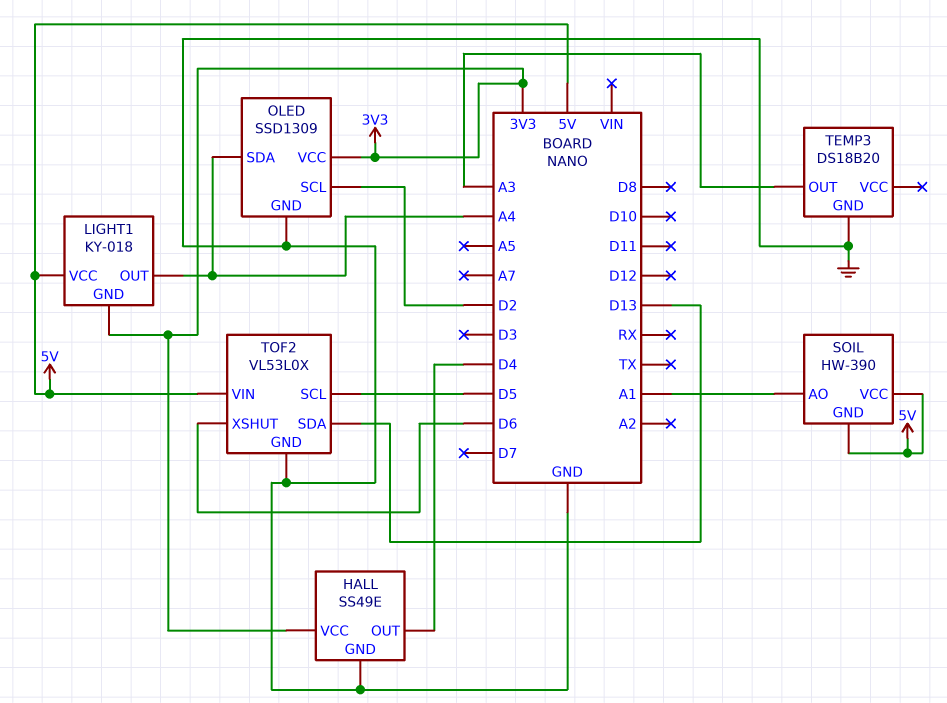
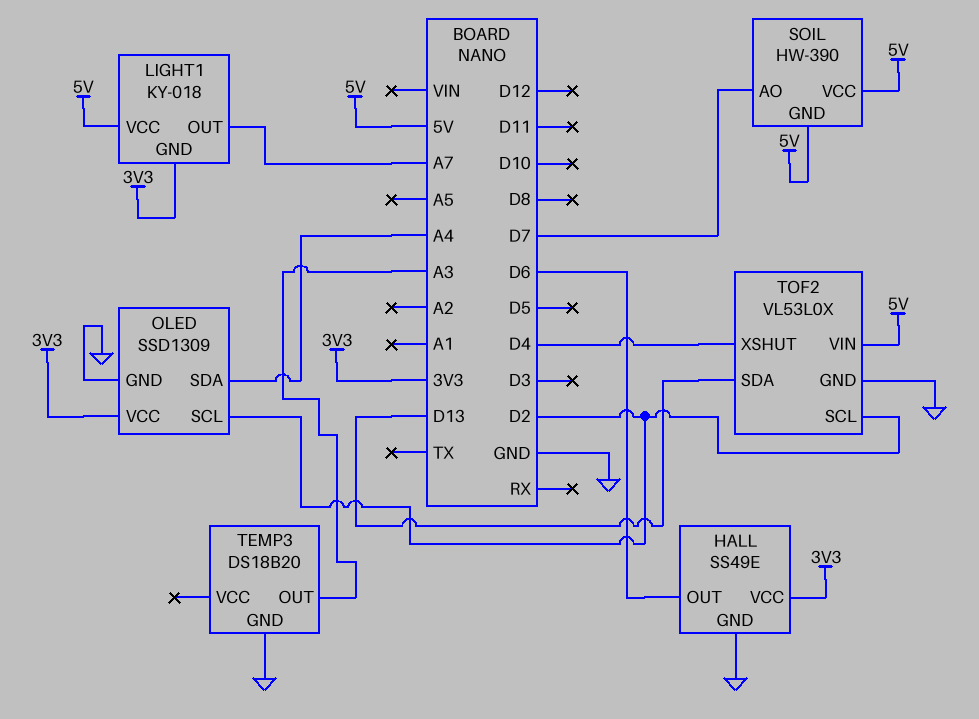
HALL pin OUT: D4 -> D6
LIGHT1 pin OUT: A4 -> A7
SOIL pin AO: A1 -> D7
TOF2 pin SCL: D5 -> D2
TOF2 pin XSHUT: D6 -> D4

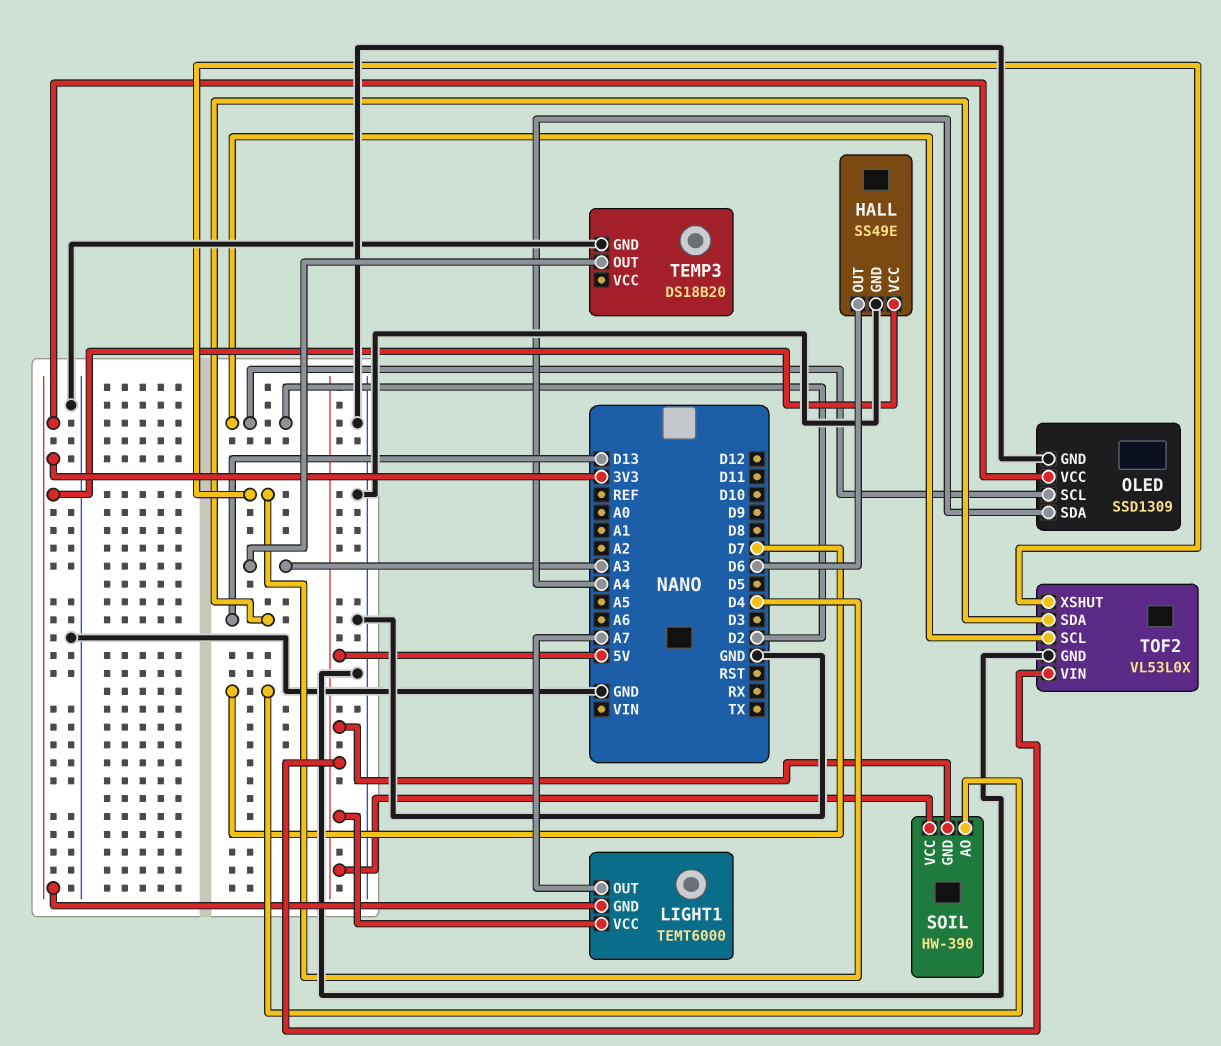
LIGHT1: KY-018 -> TEMT6000

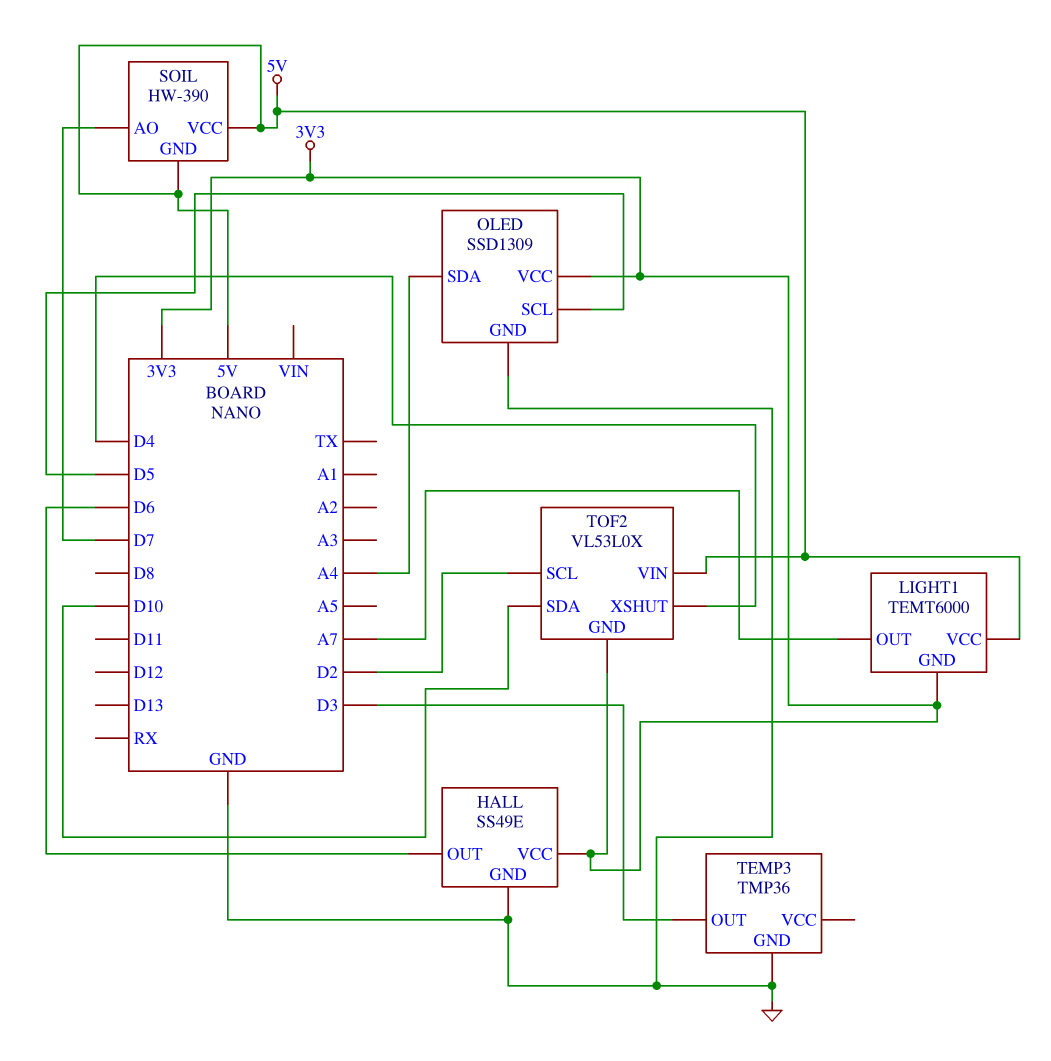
OLED pin SCL: D2 -> D5
TEMP3: DS18B20 -> TMP36
TEMP3 pin OUT: A3 -> D3
TOF2 pin GND: GND -> 3V3
TOF2 pin SDA: D13 -> D10

